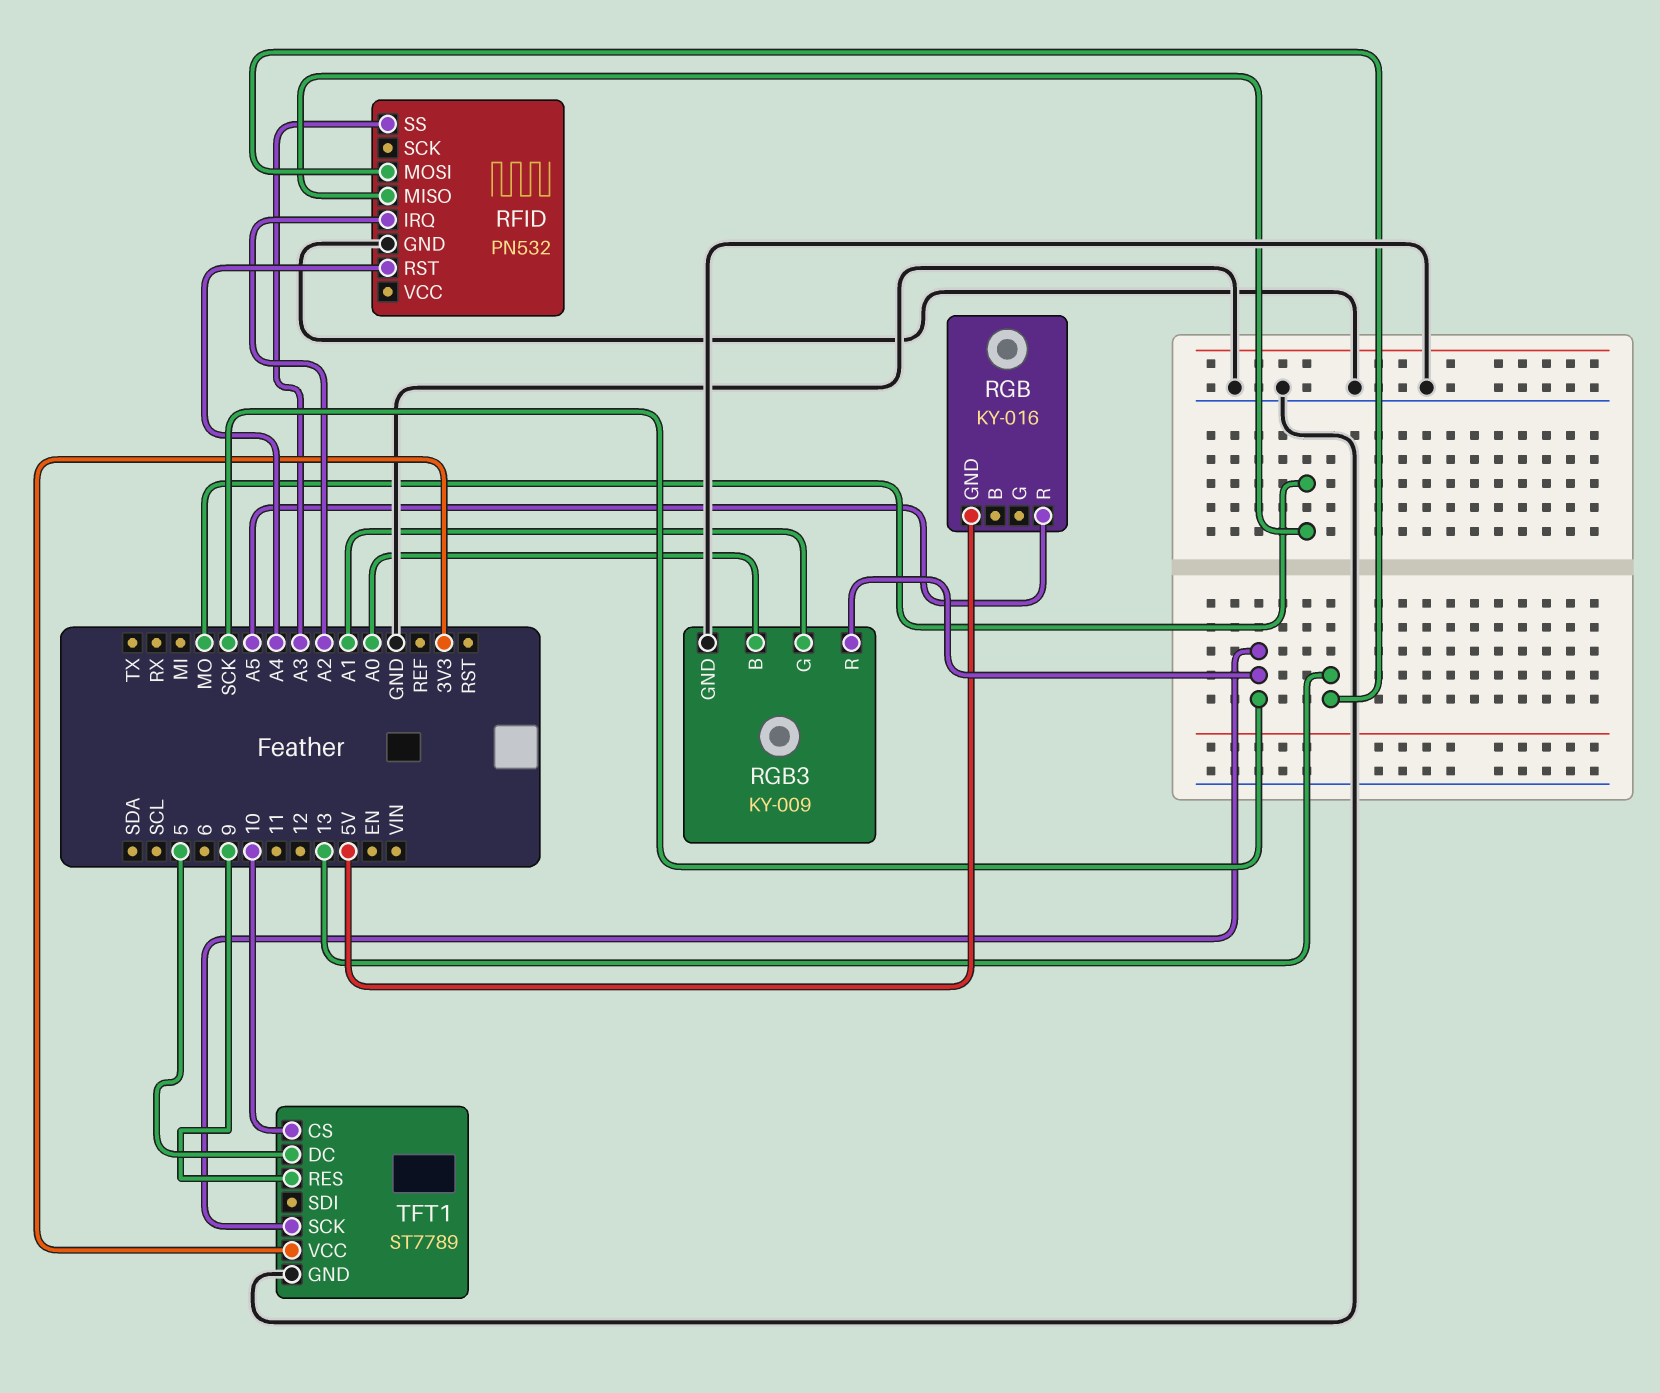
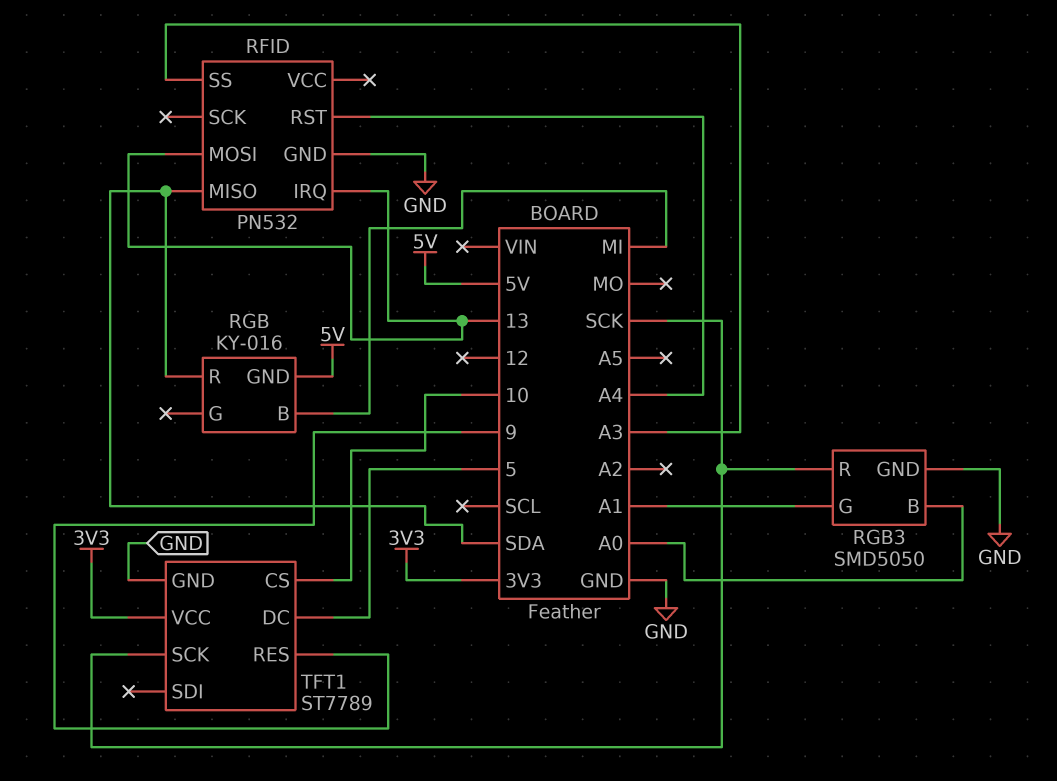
RFID pin IRQ: A2 -> 13
RFID pin MISO: MO -> SDA
RGB pin B: none -> MI
RGB pin R: A5 -> SDA
RGB3: KY-009 -> SMD5050

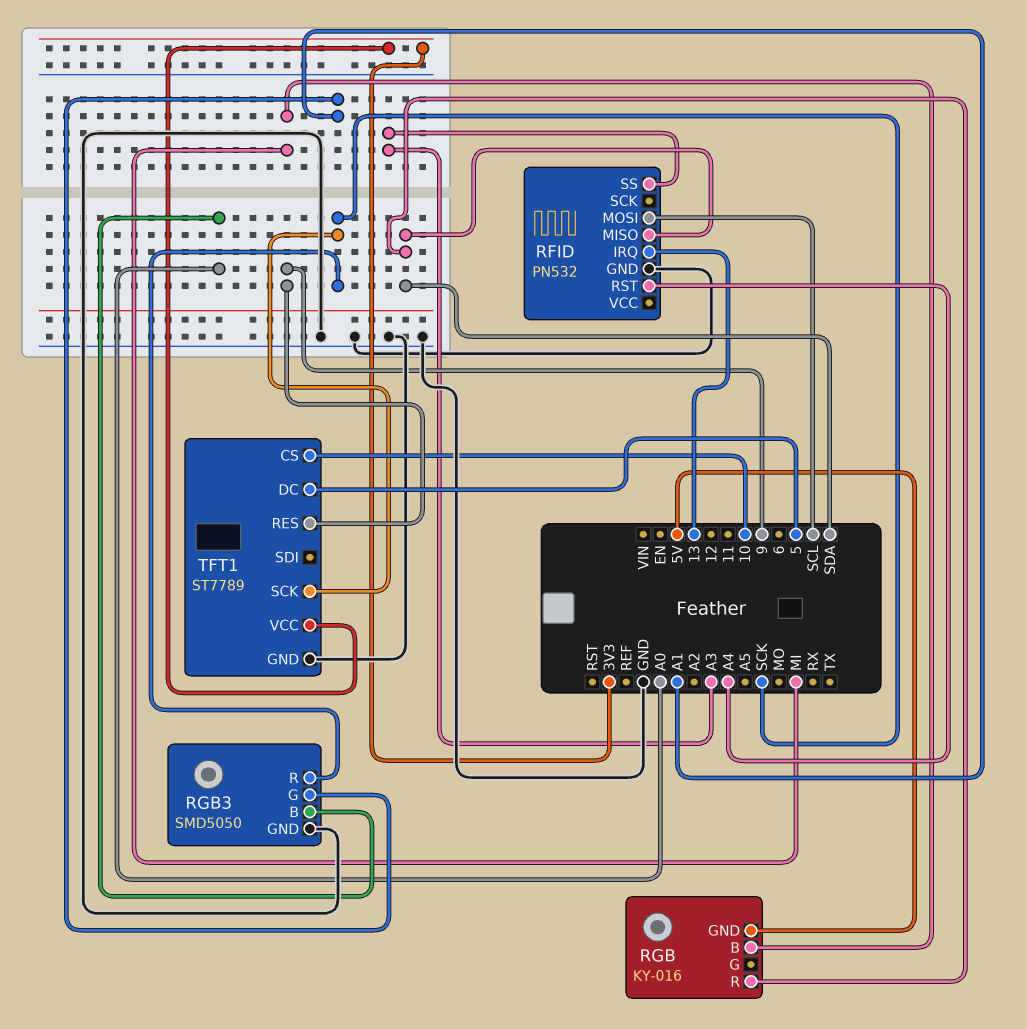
RFID pin MOSI: 13 -> SCL

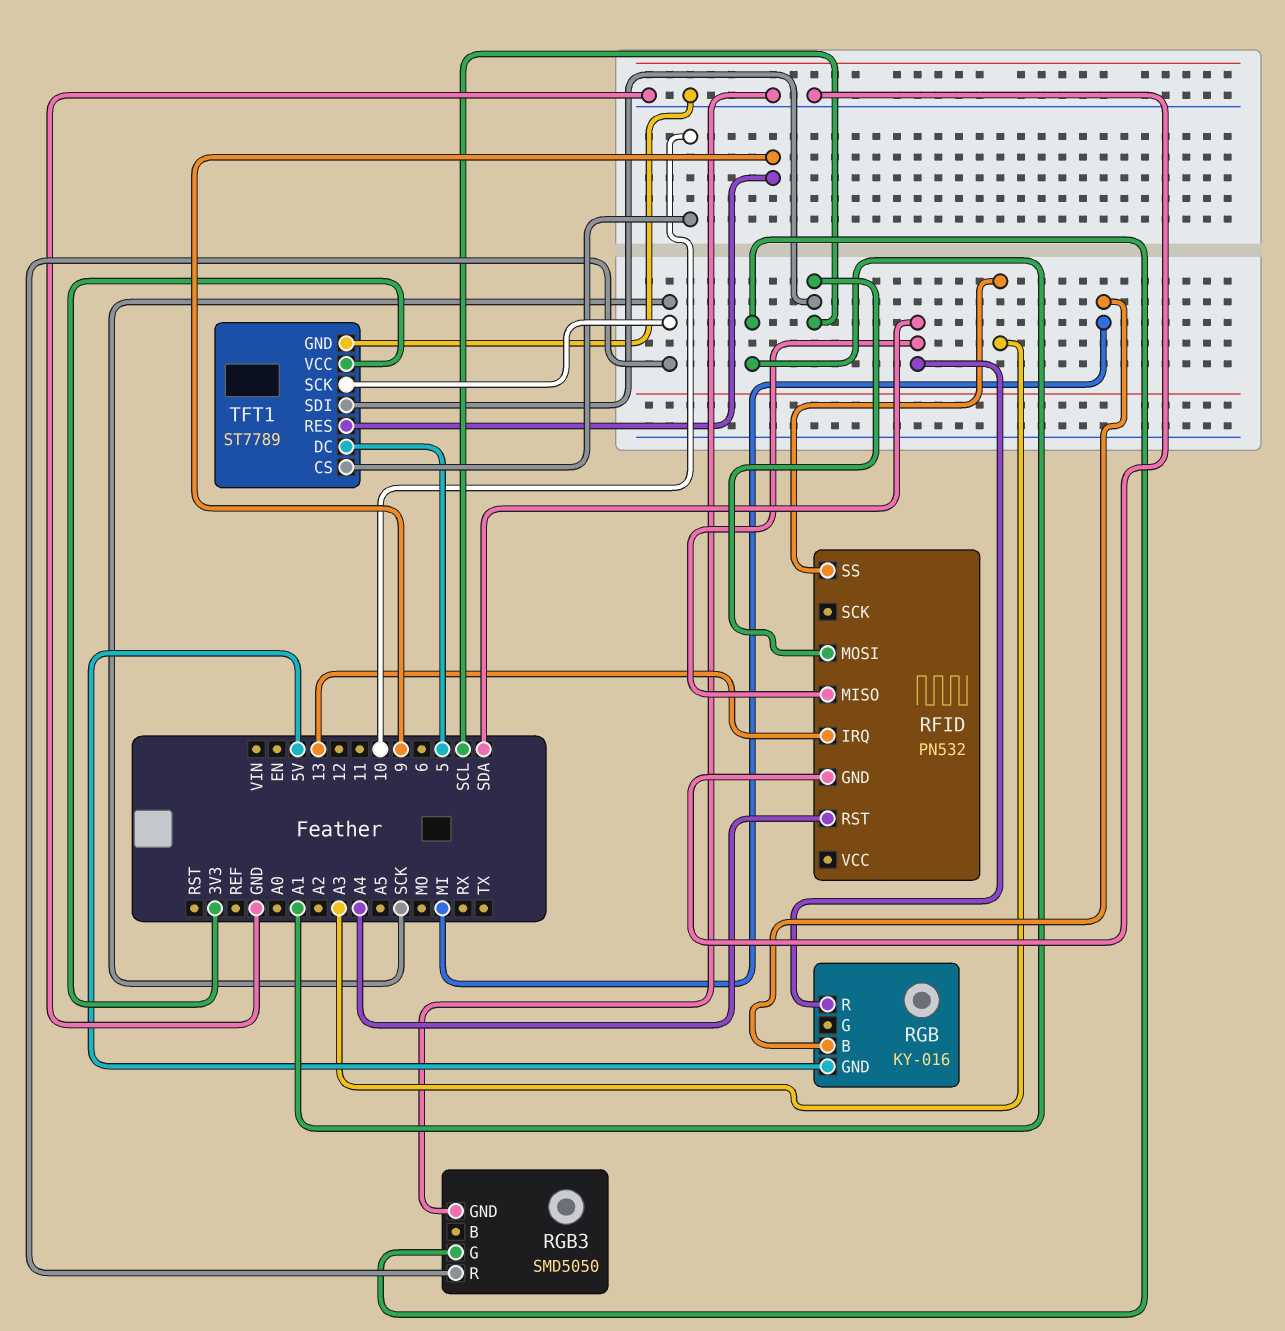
RGB3 pin B: A0 -> none
TFT1 pin SDI: none -> SCL

